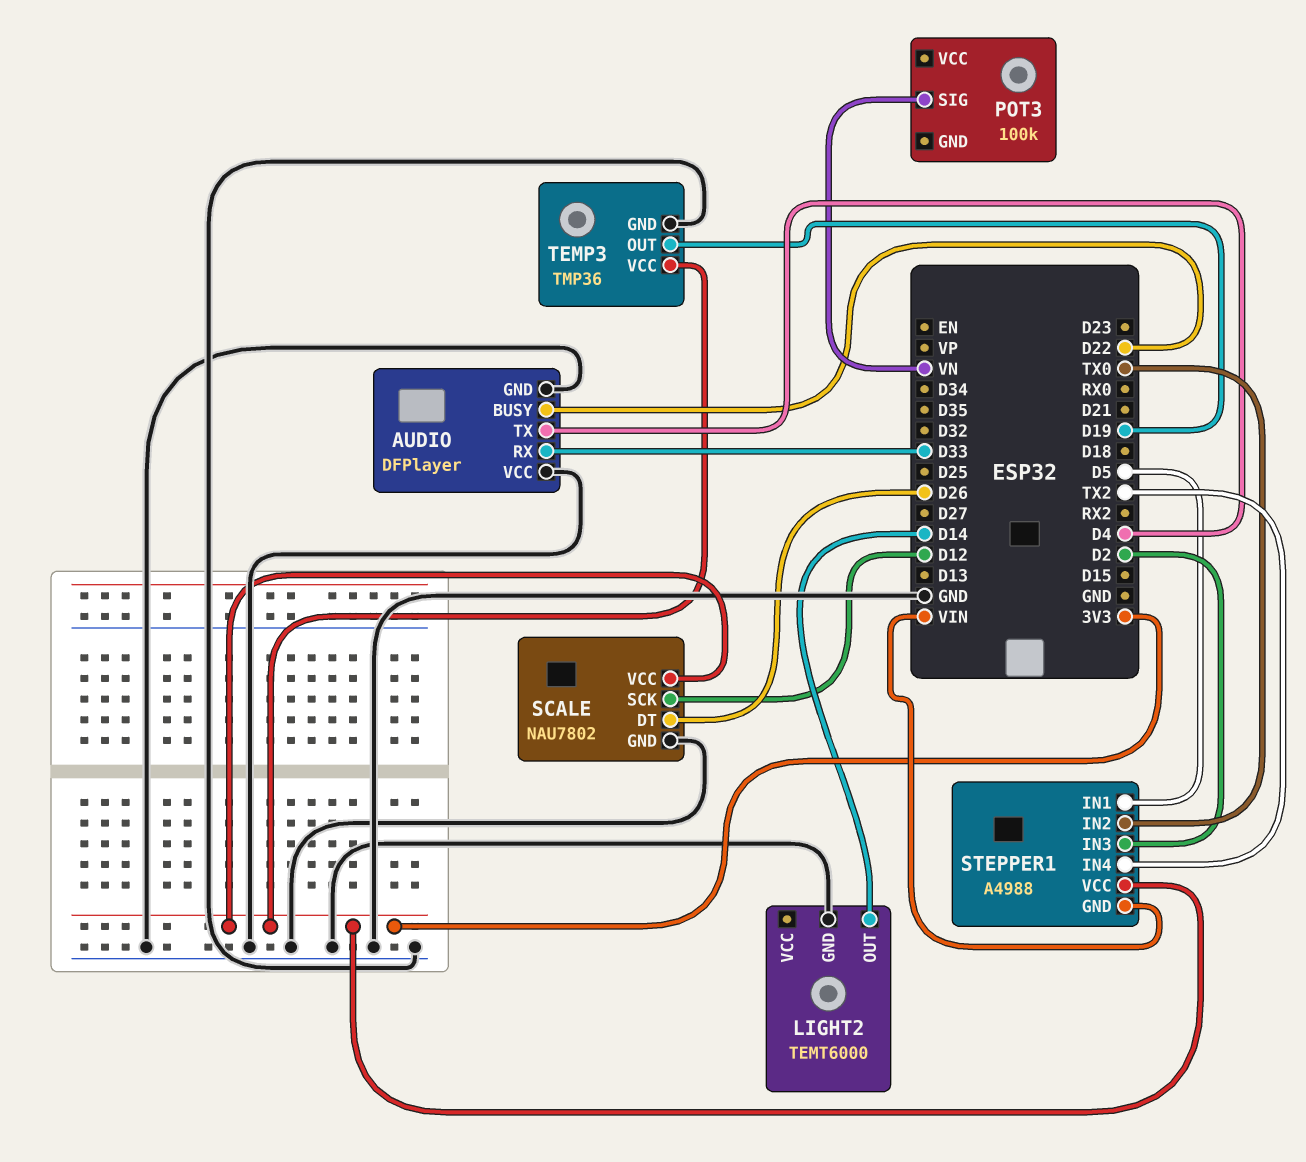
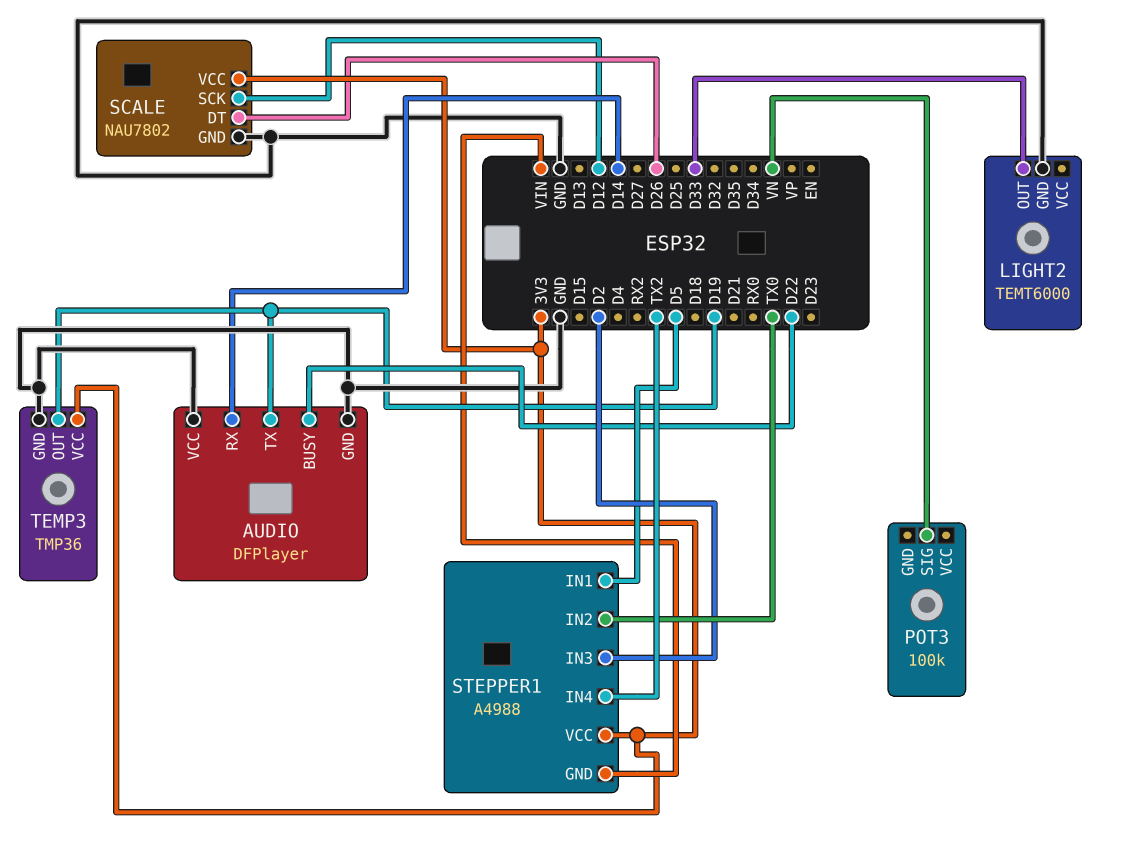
AUDIO pin RX: D33 -> D14
AUDIO pin TX: D4 -> D19
LIGHT2 pin OUT: D14 -> D33

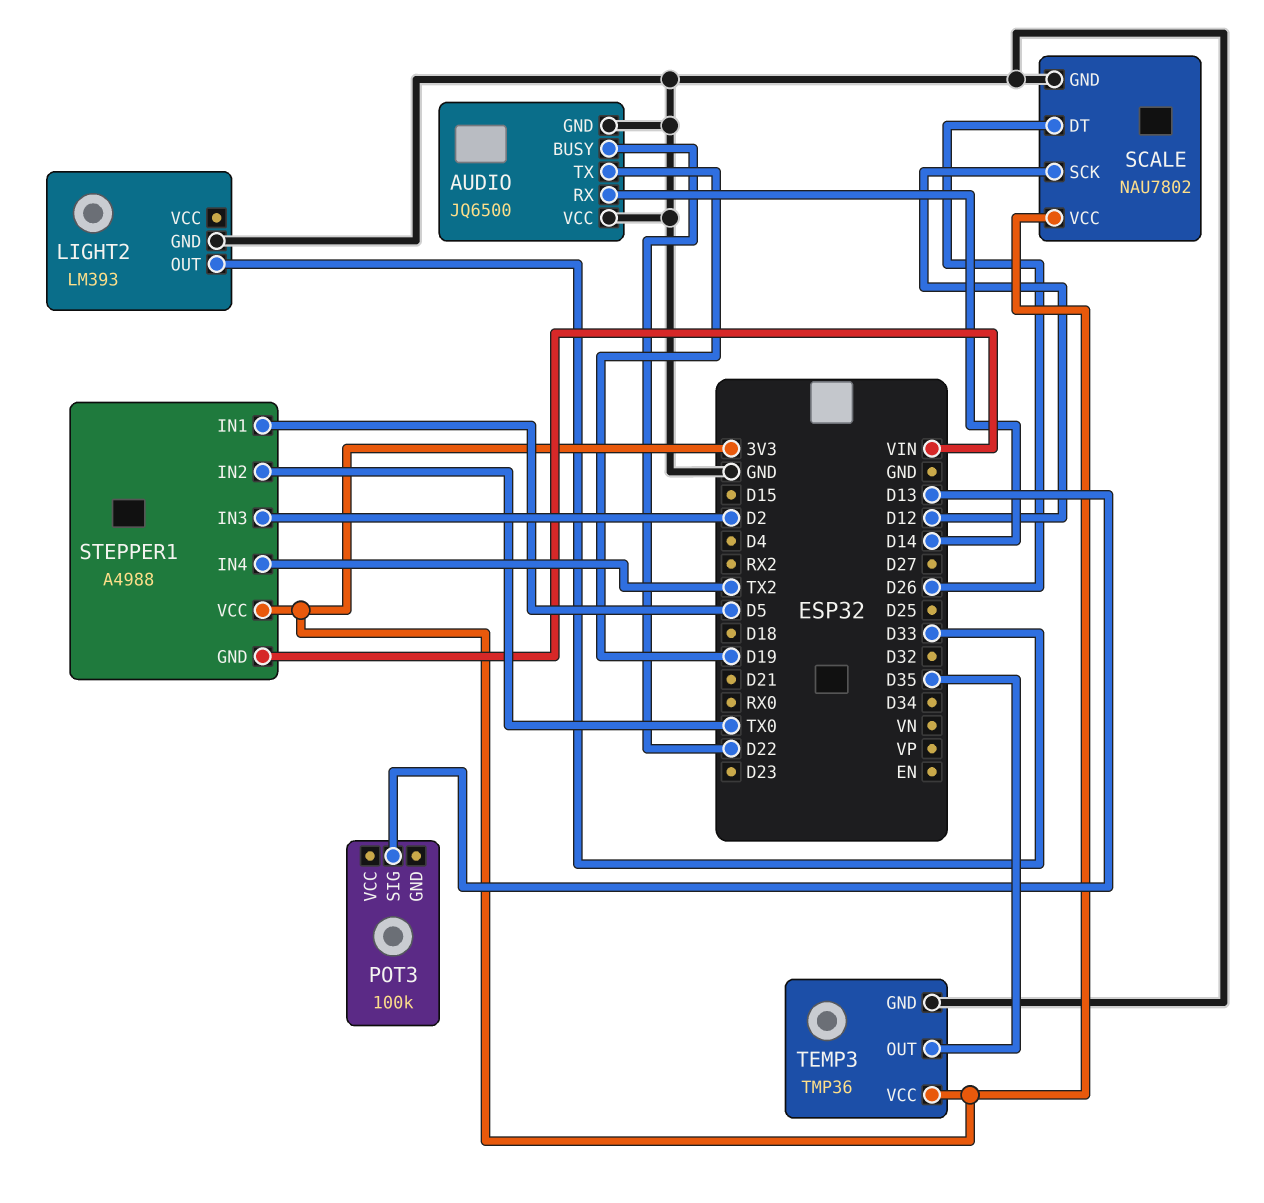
AUDIO: DFPlayer -> JQ6500
LIGHT2: TEMT6000 -> LM393
POT3 pin SIG: VN -> D13
TEMP3 pin OUT: D19 -> D35

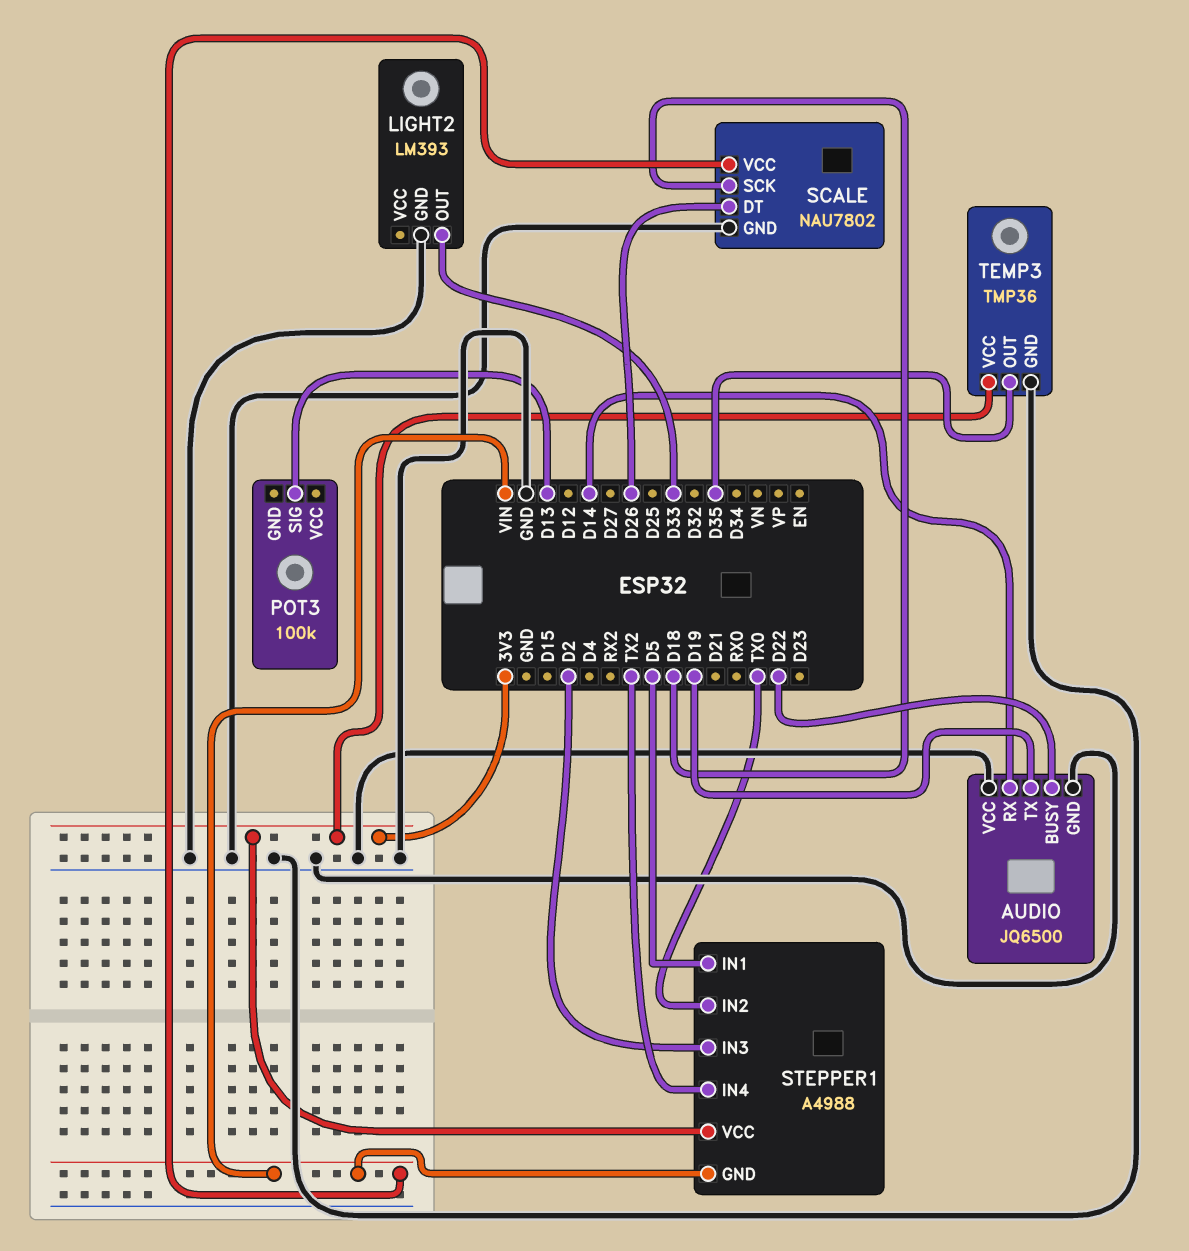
SCALE pin SCK: D12 -> D18
SCALE pin VCC: 3V3 -> VIN

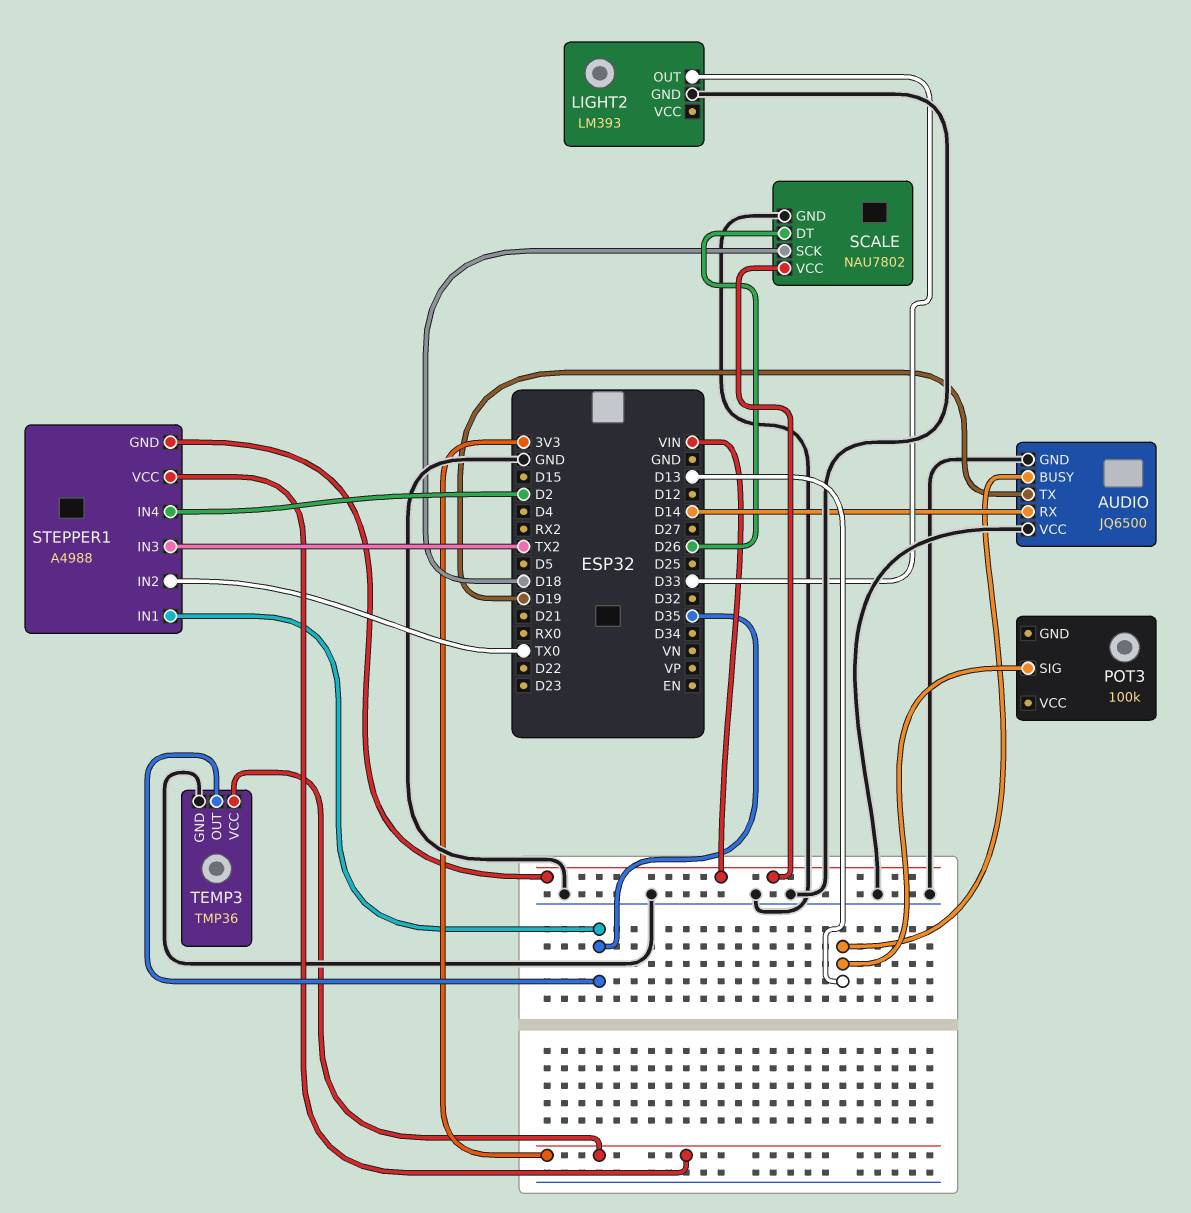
AUDIO pin BUSY: D22 -> D13
STEPPER1 pin IN1: D5 -> D35
STEPPER1 pin IN3: D2 -> TX2
STEPPER1 pin IN4: TX2 -> D2

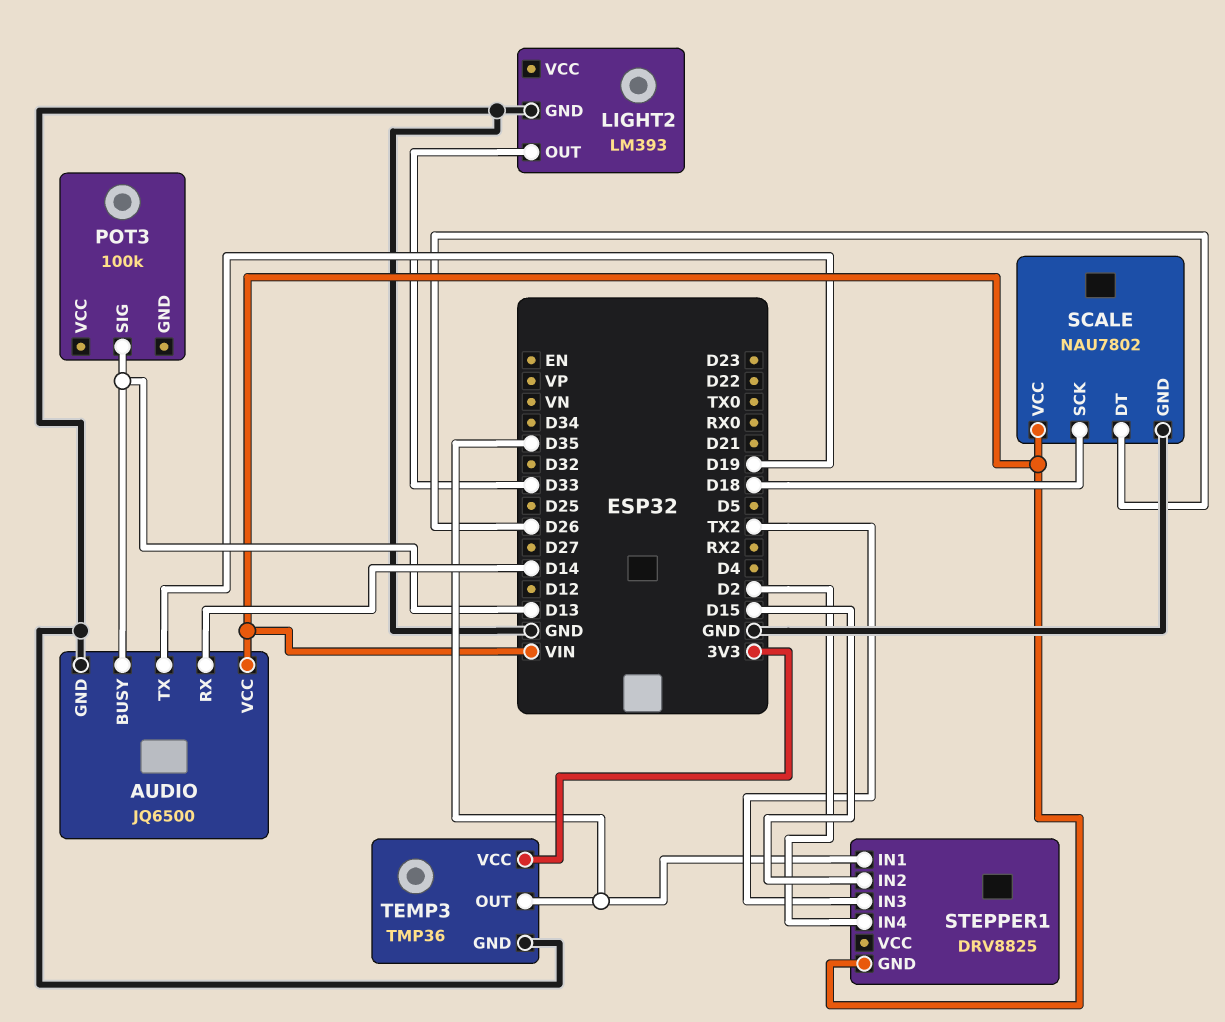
AUDIO pin VCC: GND -> VIN
STEPPER1: A4988 -> DRV8825
STEPPER1 pin IN2: TX0 -> D15
STEPPER1 pin VCC: 3V3 -> none

